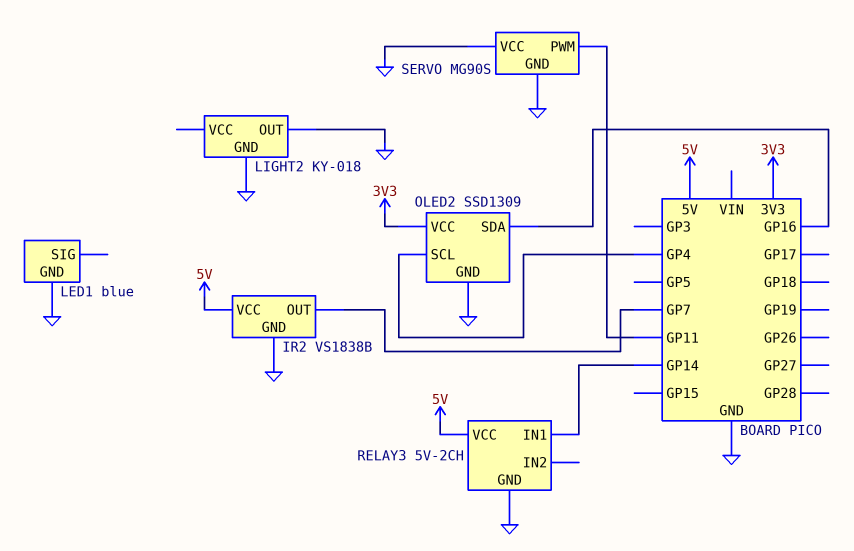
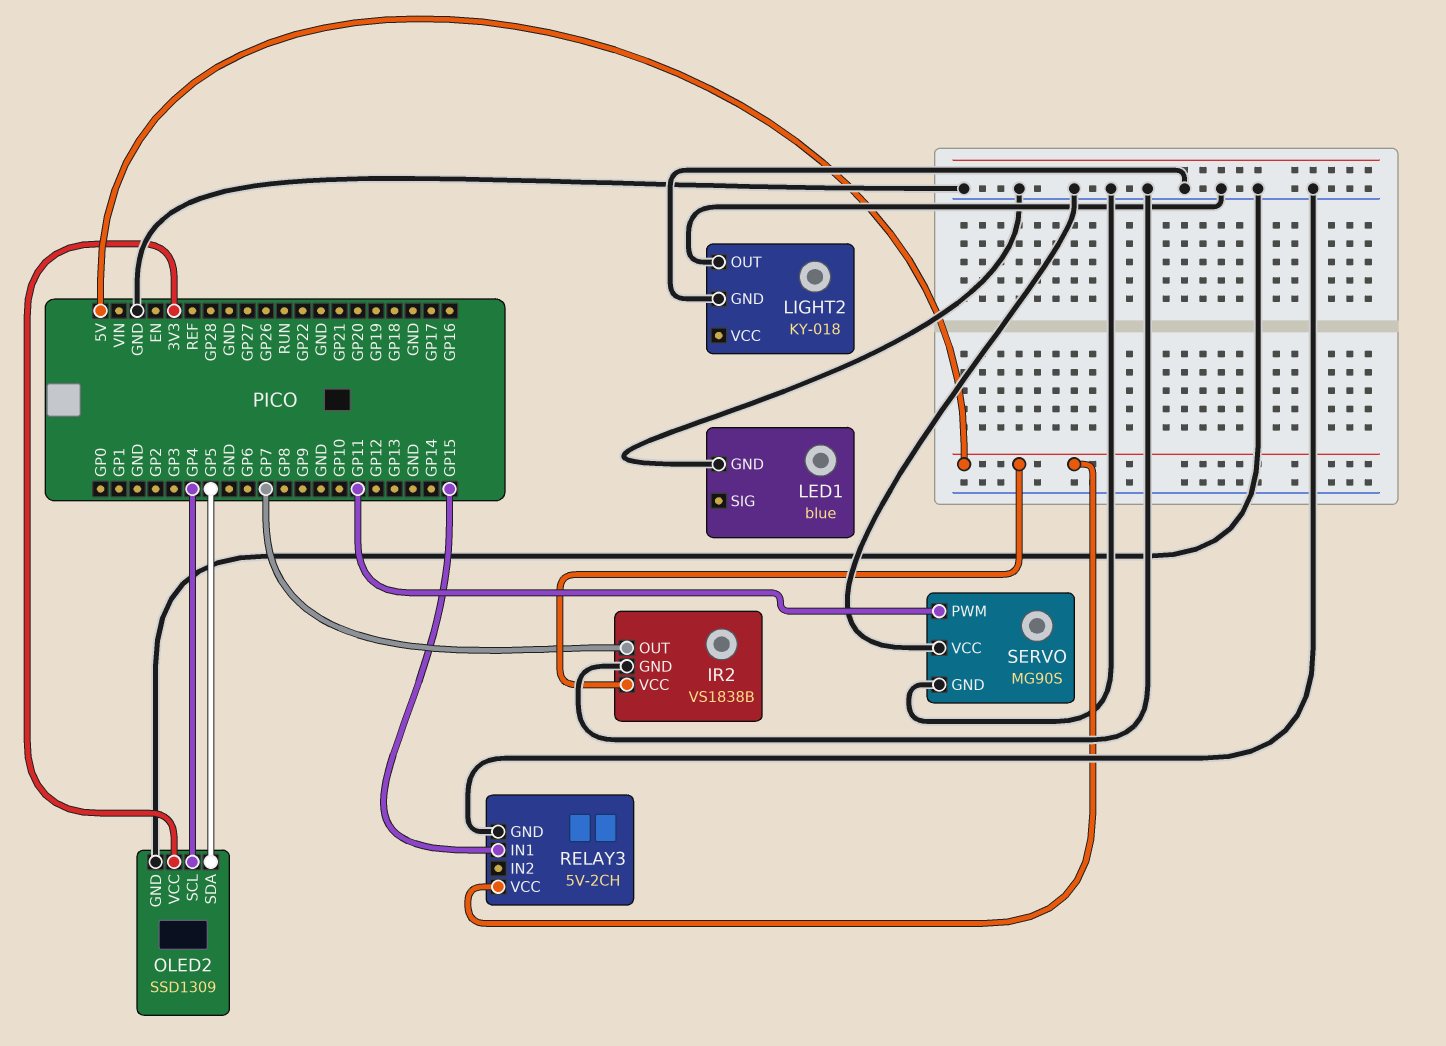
OLED2 pin SDA: GP16 -> GP5
RELAY3 pin IN1: GP14 -> GP15

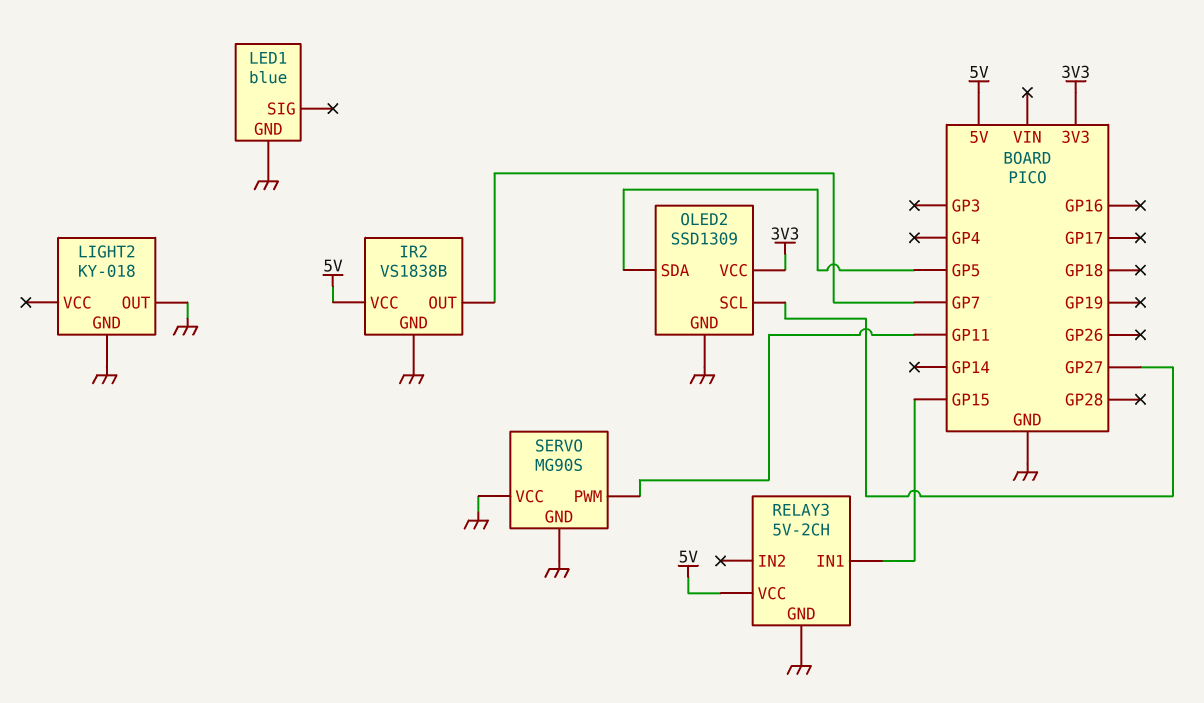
OLED2 pin SCL: GP4 -> GP27

